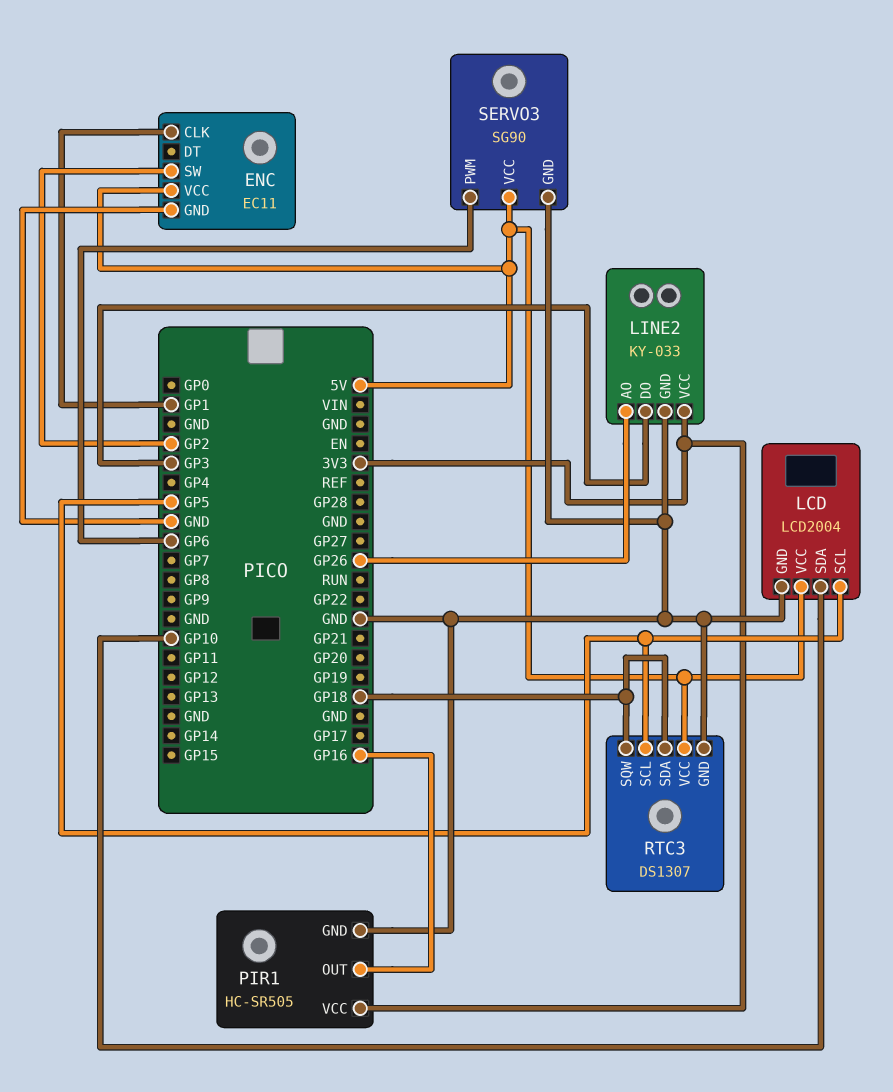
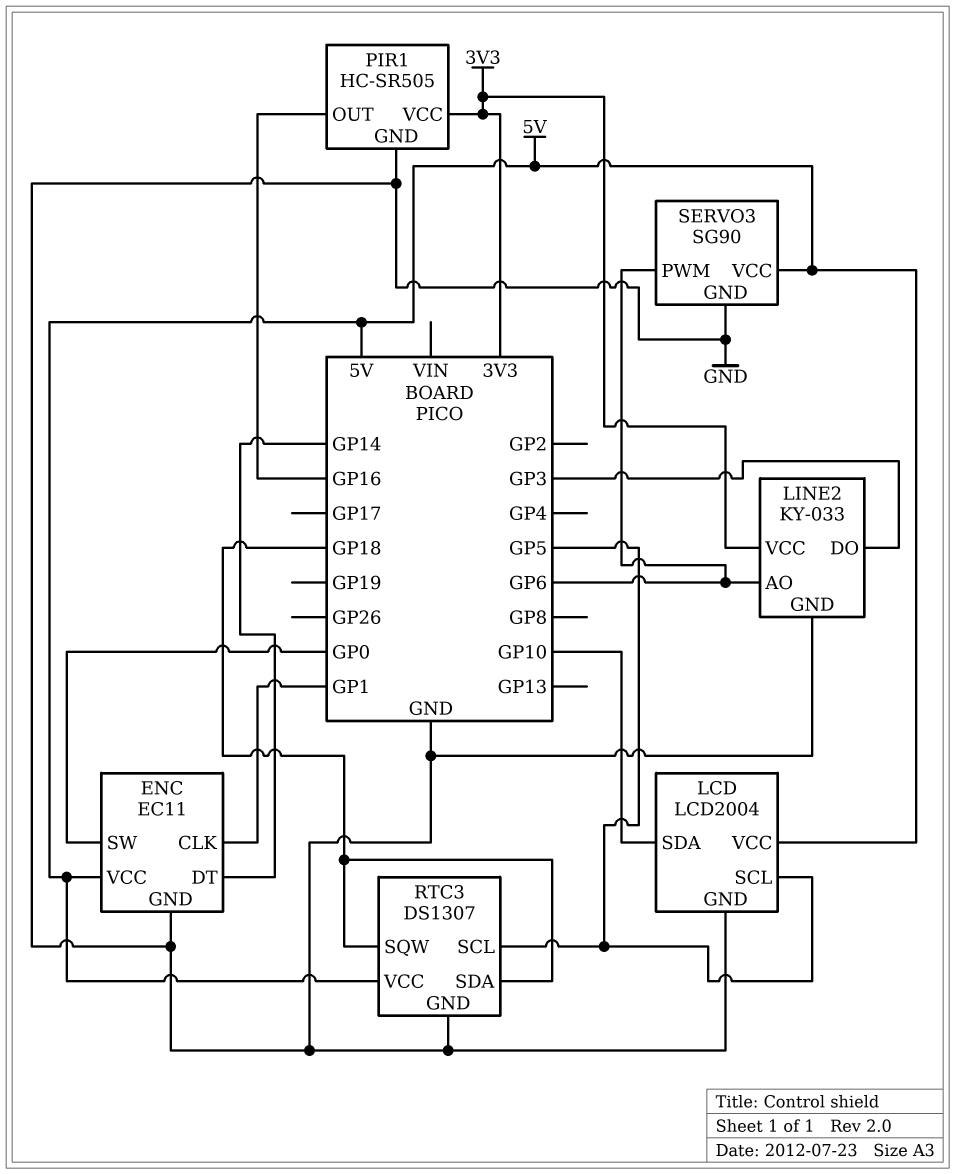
ENC pin DT: none -> GP14
ENC pin SW: GP2 -> GP0
LINE2 pin AO: GP26 -> GP6

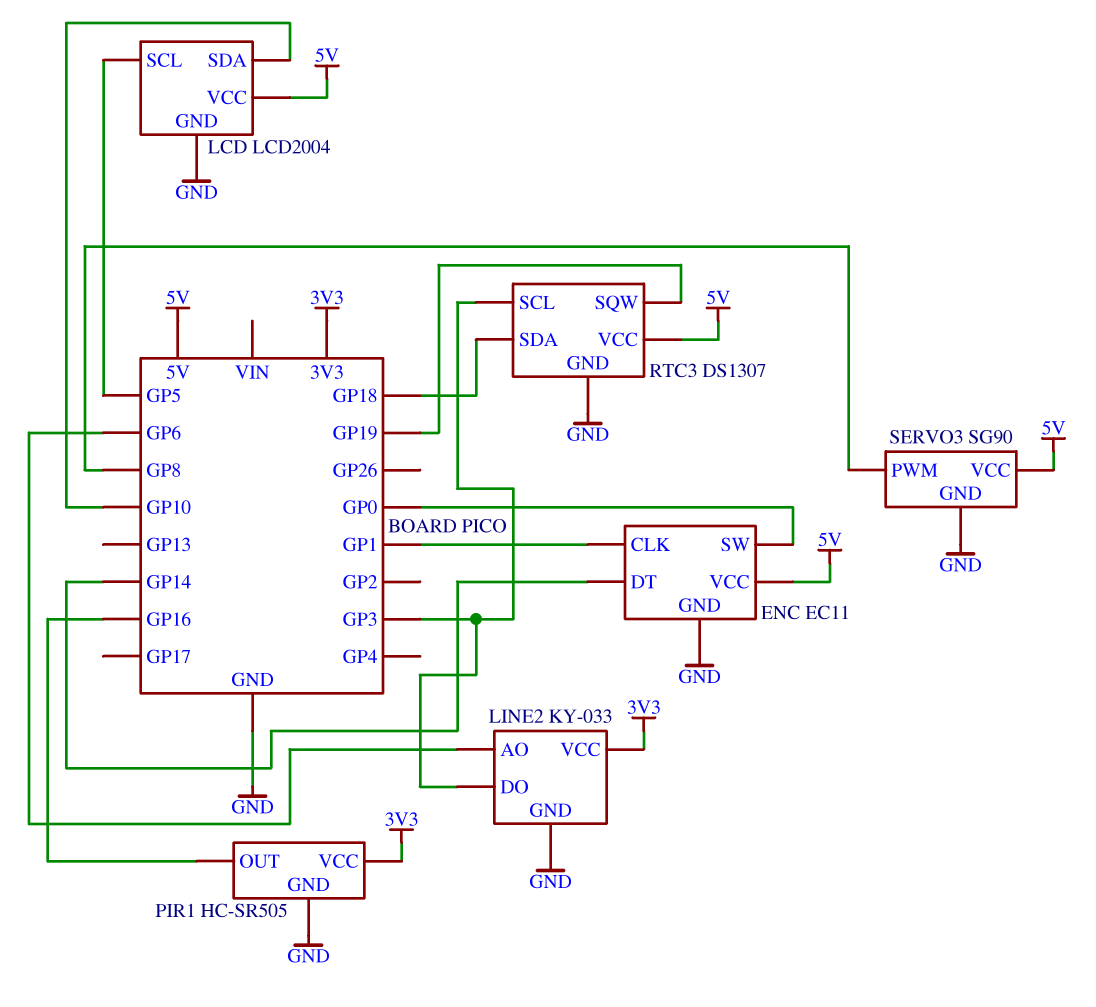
RTC3 pin SCL: GP5 -> GP3
RTC3 pin SQW: GP18 -> GP19
SERVO3 pin PWM: GP6 -> GP8

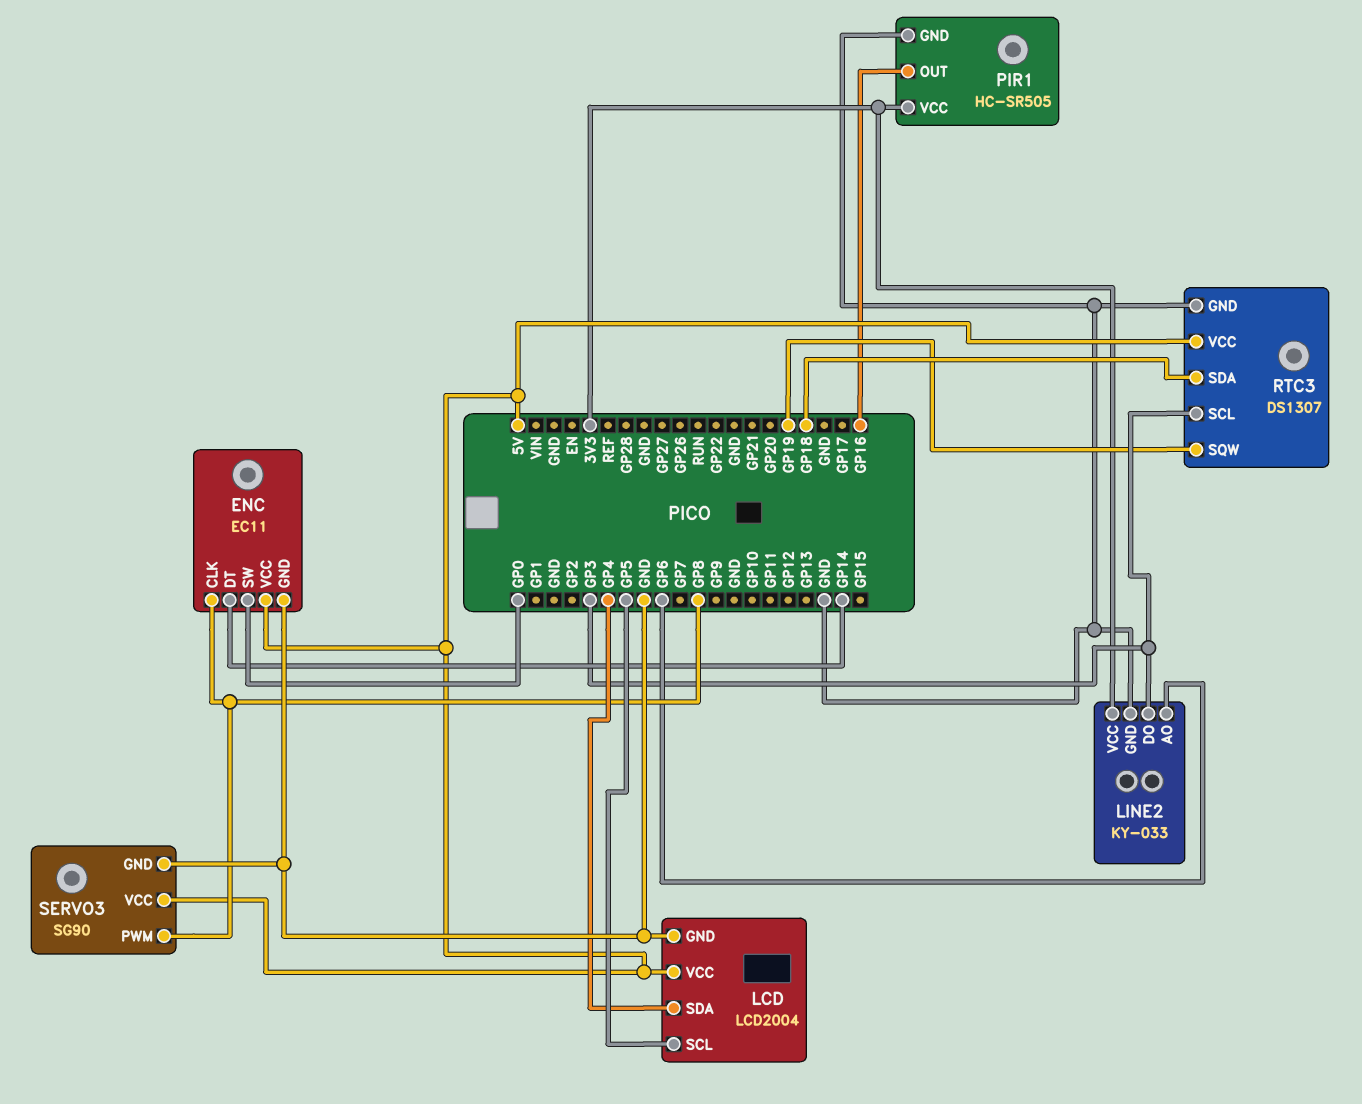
ENC pin CLK: GP1 -> GP8
LCD pin SDA: GP10 -> GP4

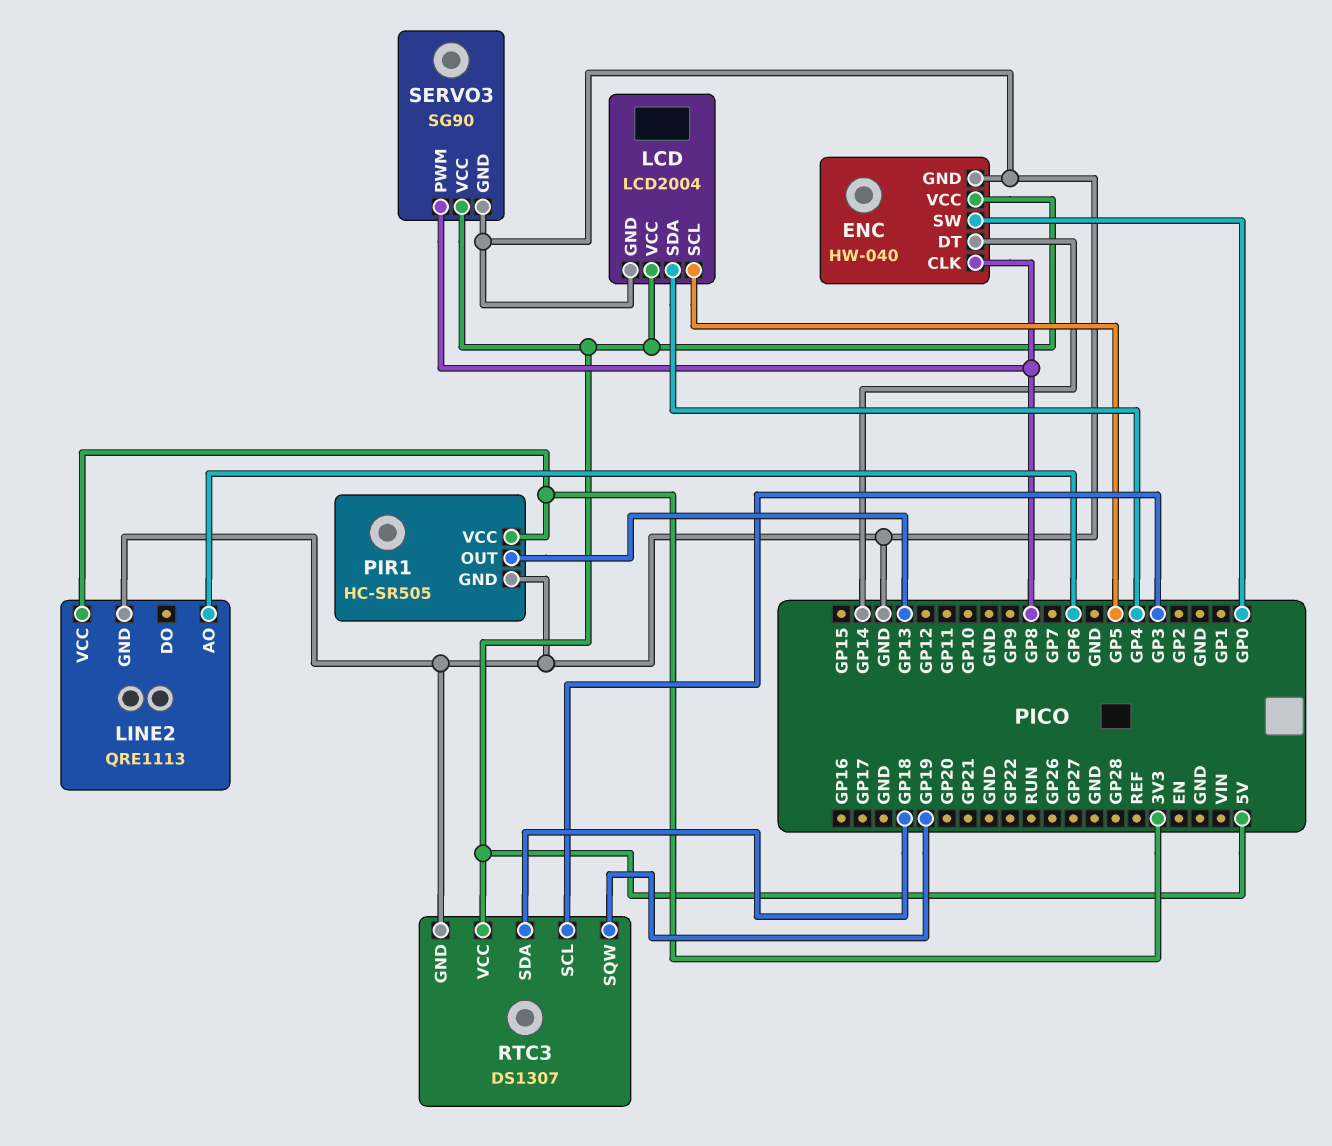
ENC: EC11 -> HW-040
LINE2: KY-033 -> QRE1113
LINE2 pin DO: GP3 -> none
PIR1 pin OUT: GP16 -> GP13

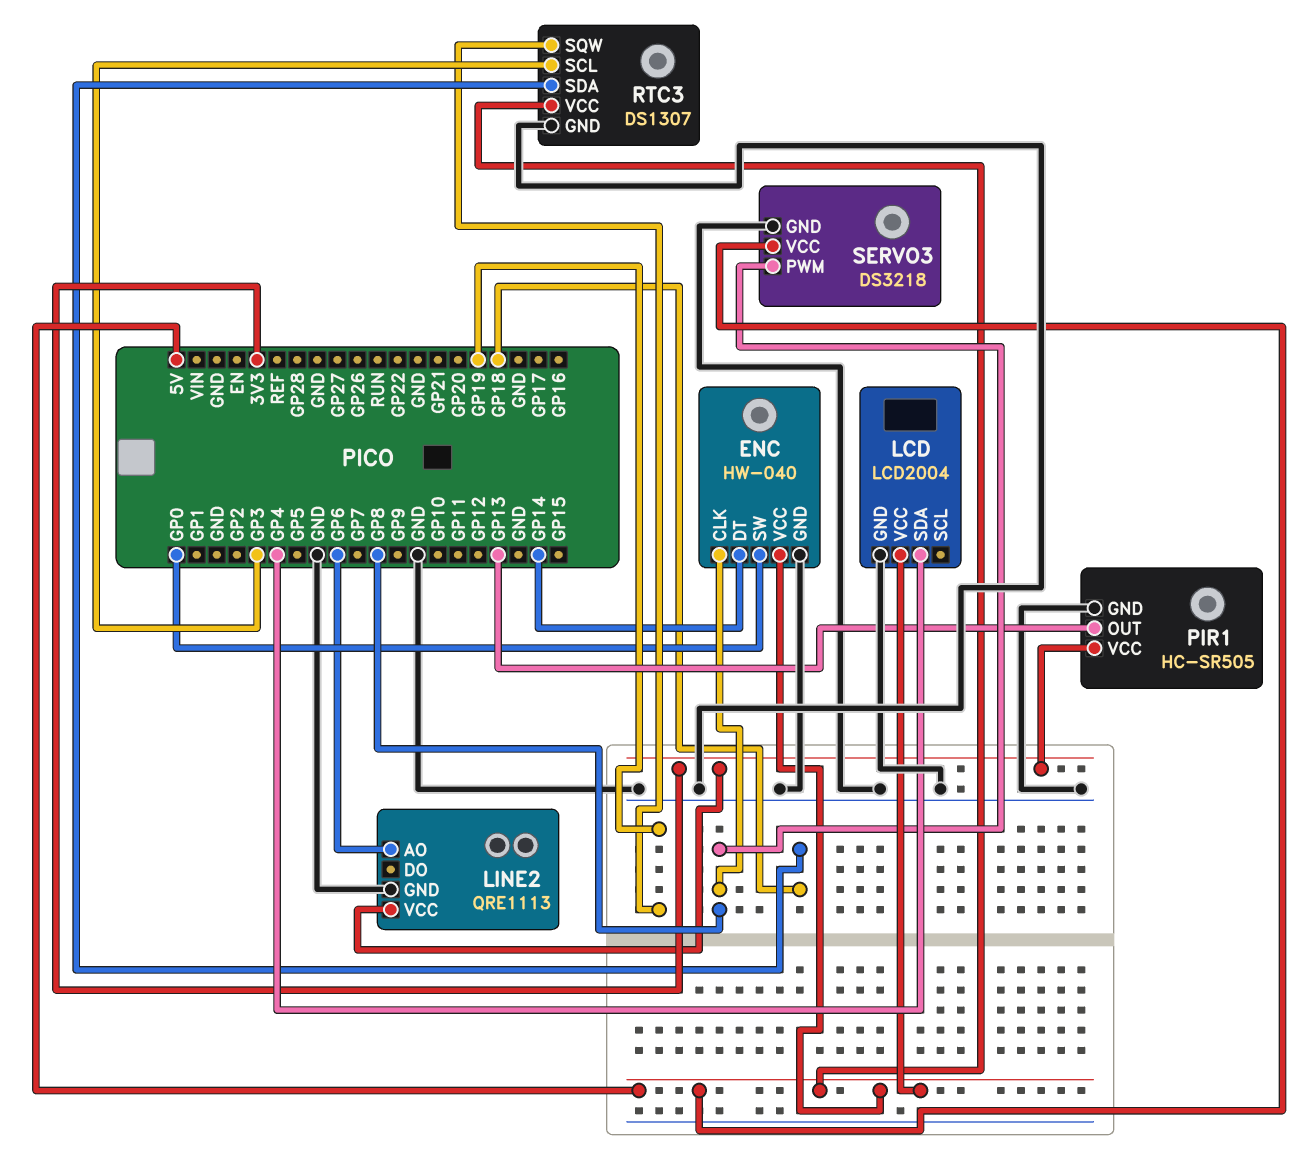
LCD pin SCL: GP5 -> none
SERVO3: SG90 -> DS3218

